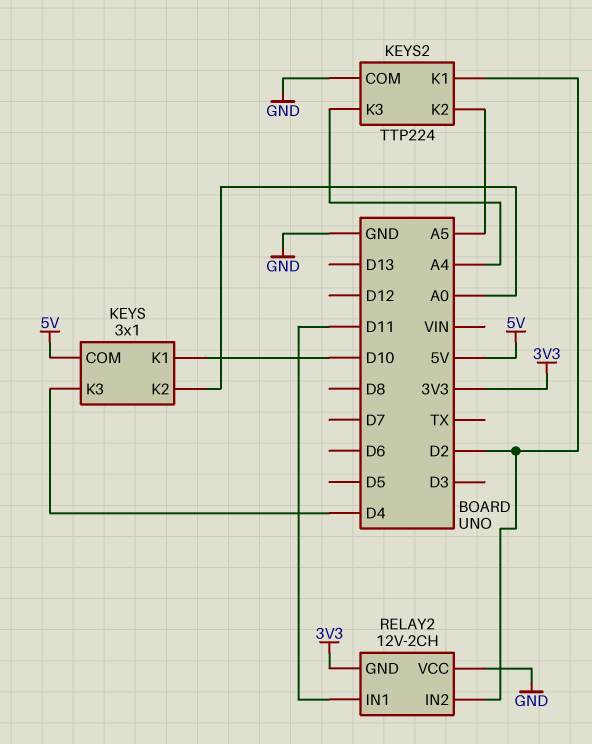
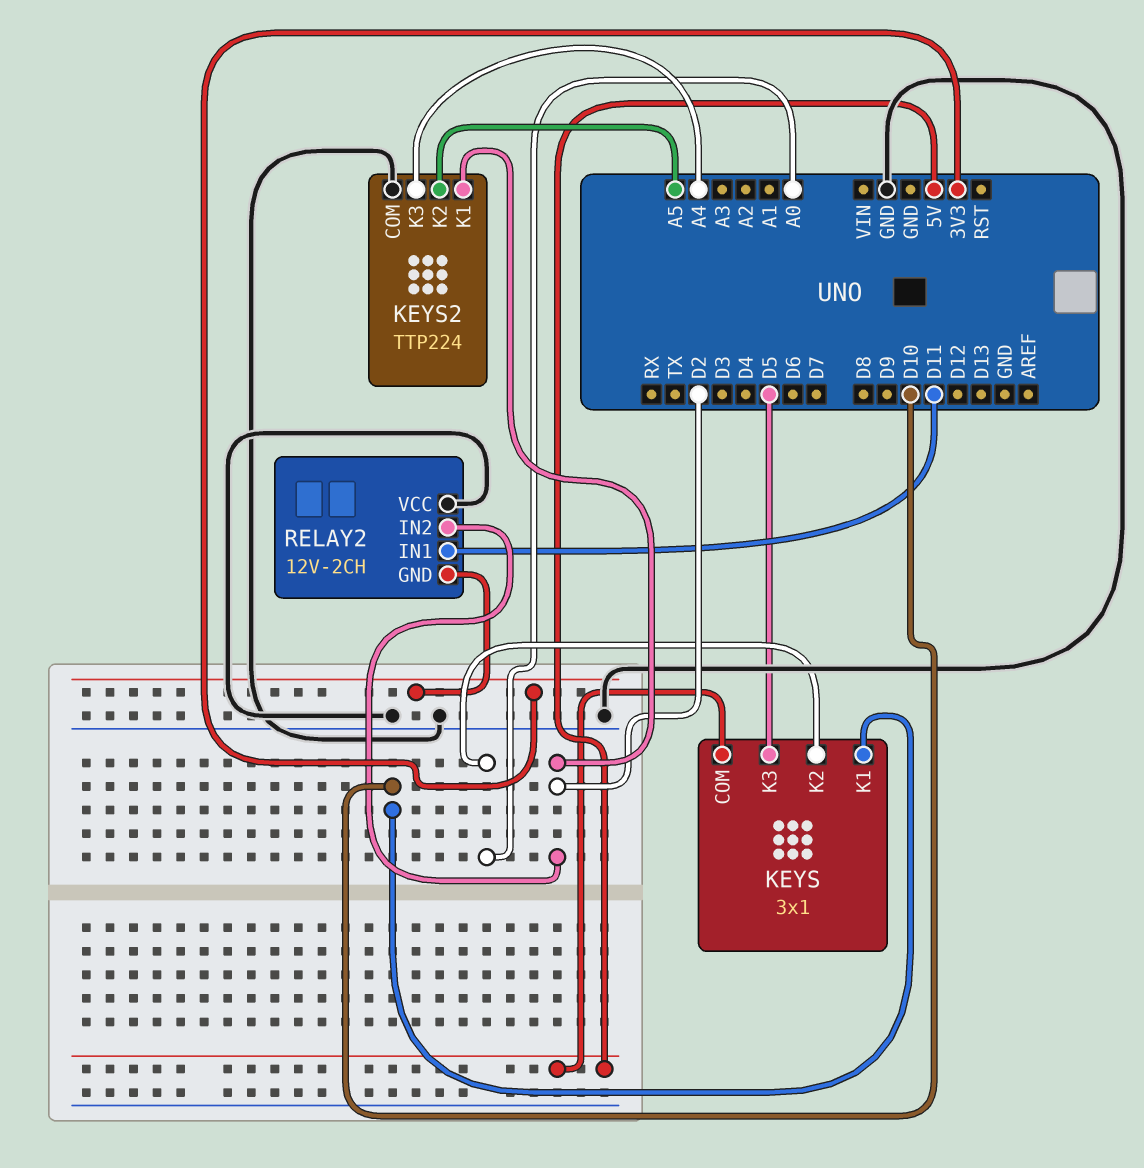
KEYS pin K3: D4 -> D5

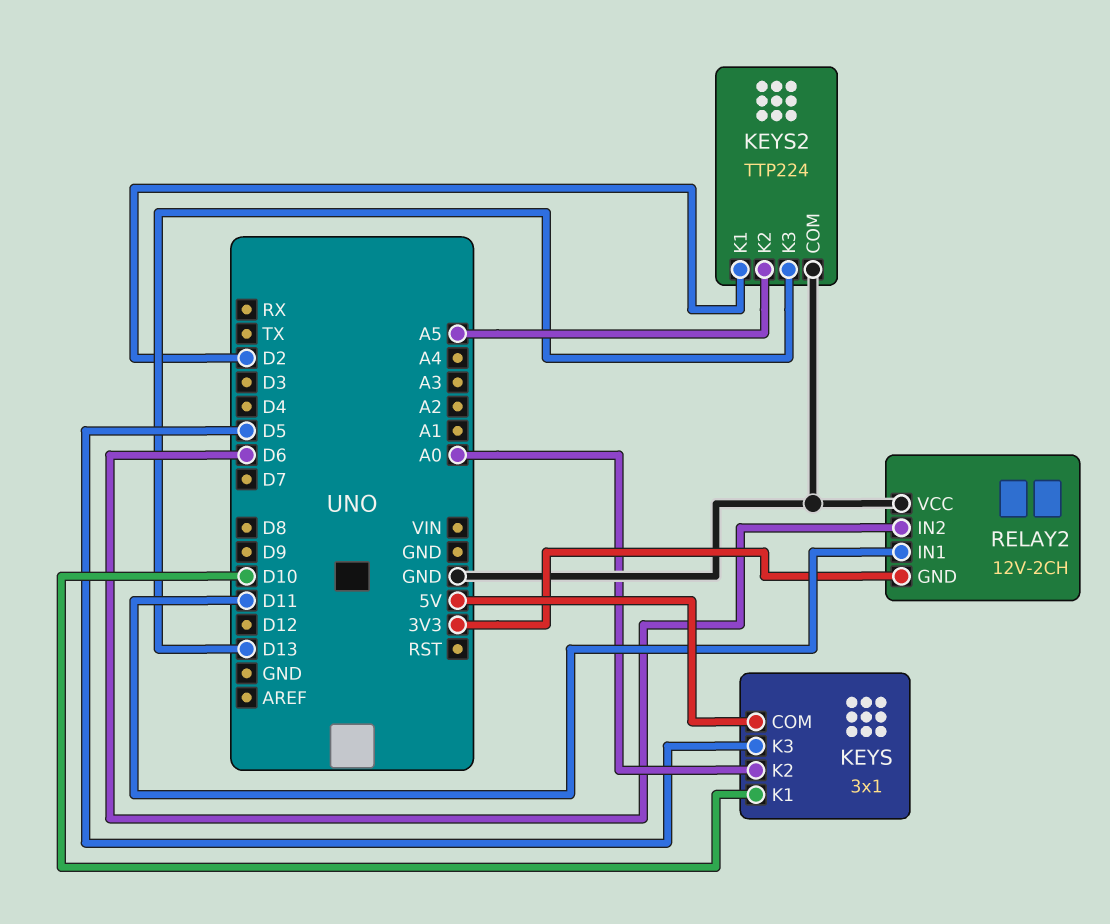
KEYS2 pin K3: A4 -> D13
RELAY2 pin IN2: D2 -> D6

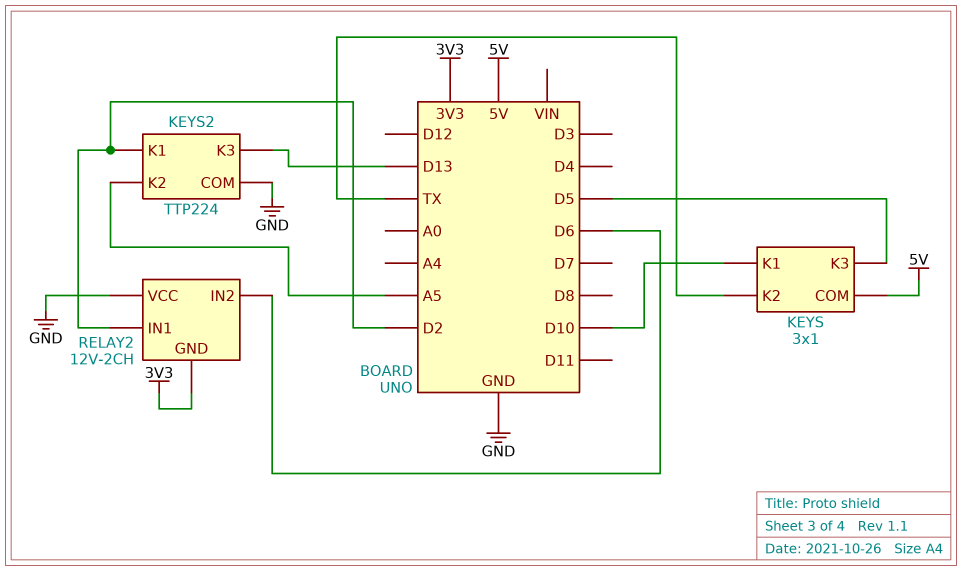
KEYS pin K2: A0 -> TX
RELAY2 pin IN1: D11 -> D2

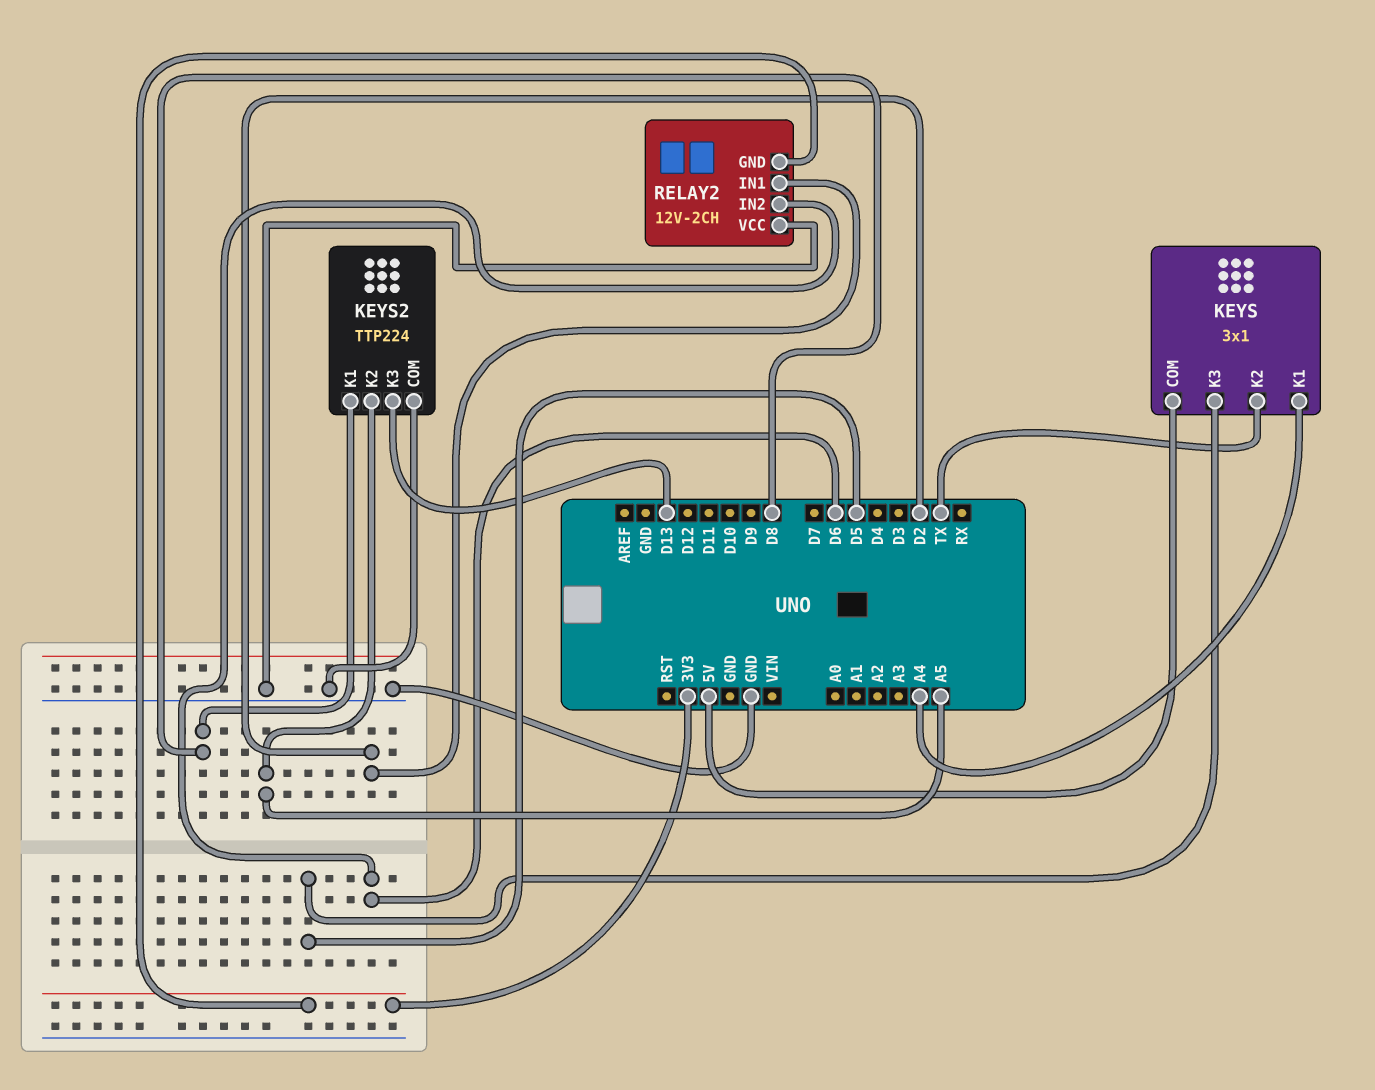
KEYS pin K1: D10 -> A4
KEYS2 pin K1: D2 -> D8

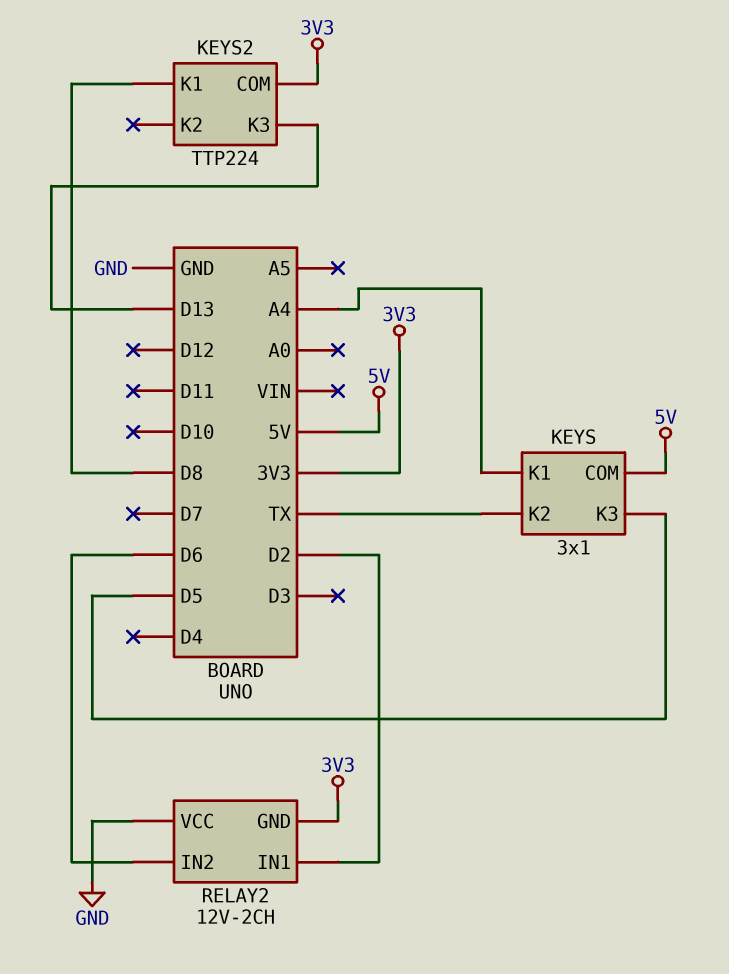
KEYS2 pin COM: GND -> 3V3
KEYS2 pin K2: A5 -> none

